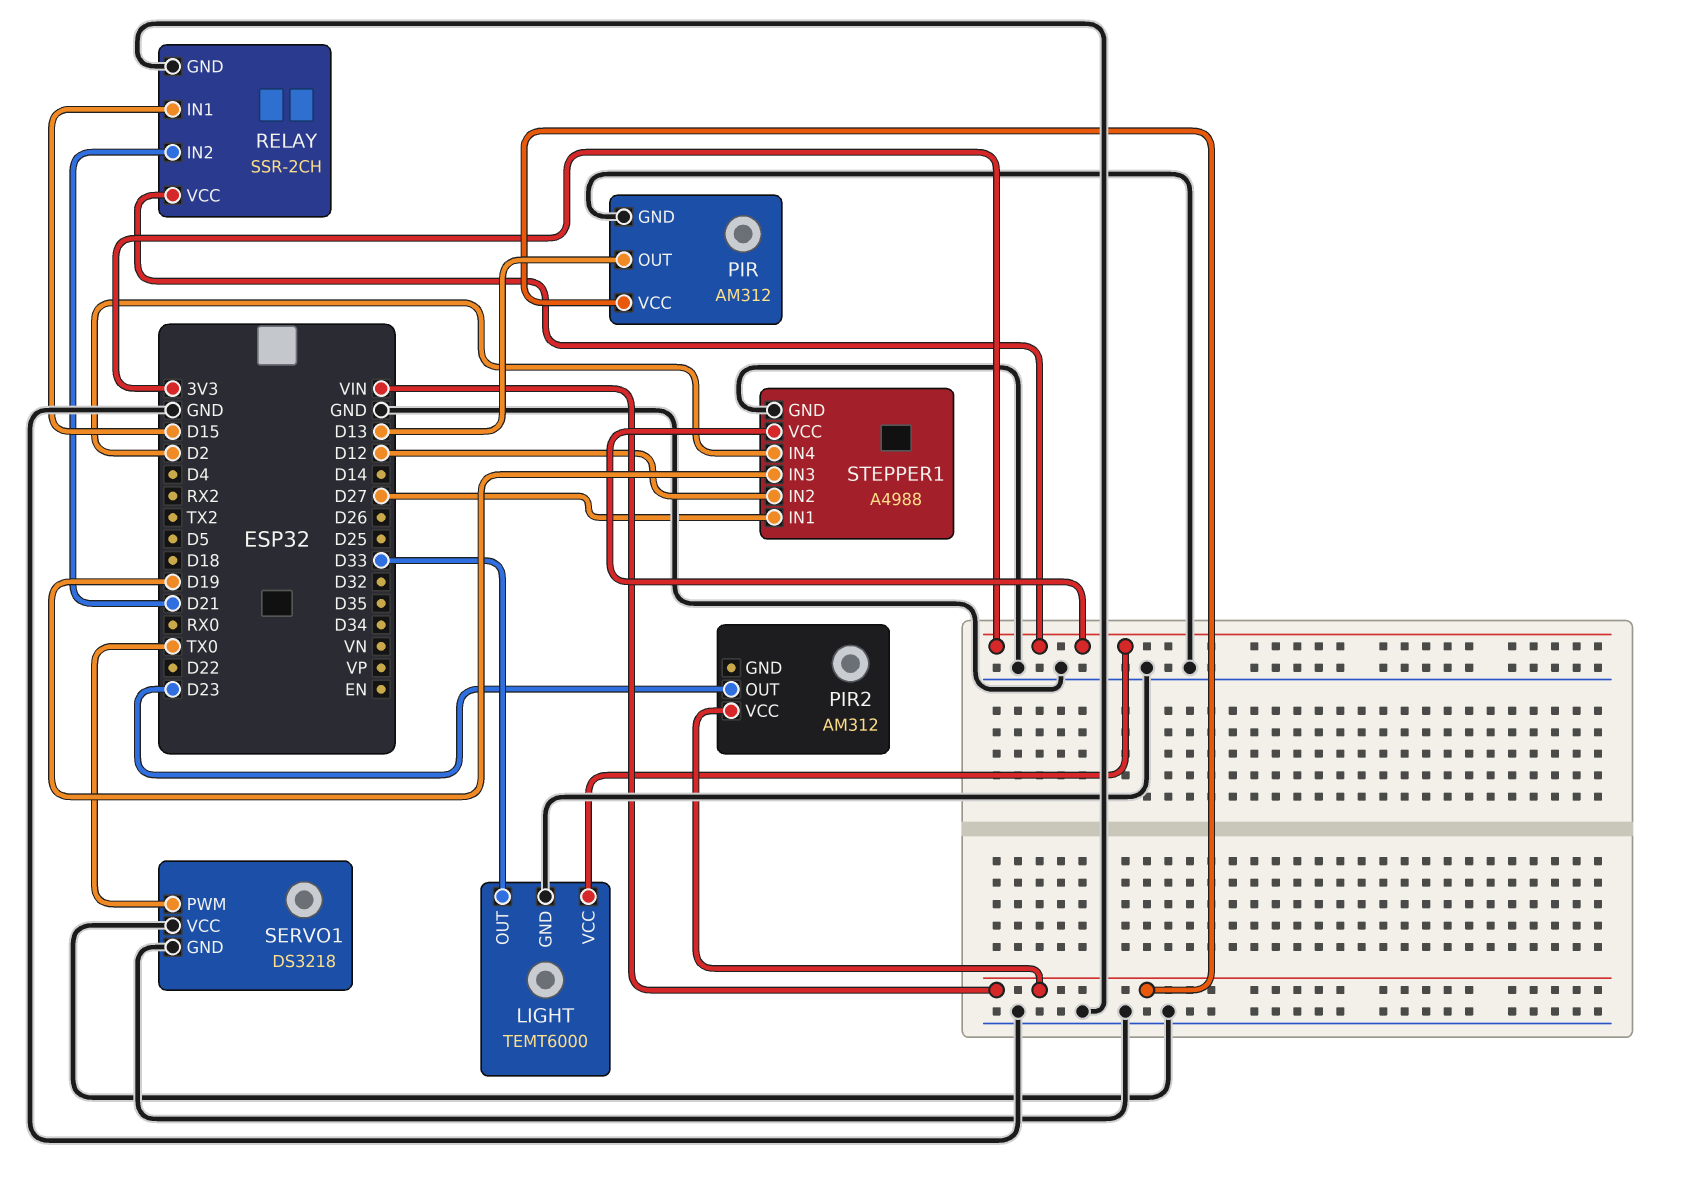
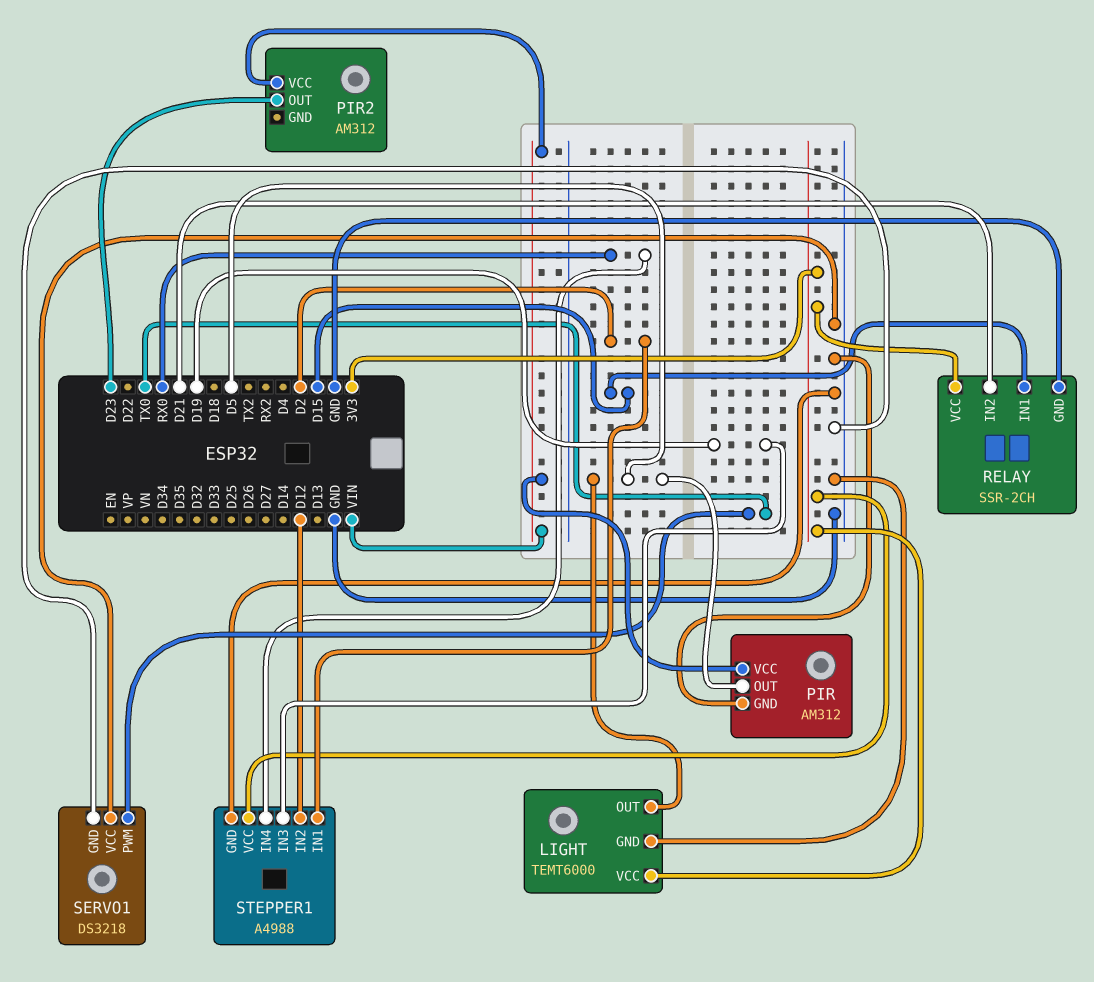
LIGHT pin OUT: D33 -> D5
PIR pin OUT: D13 -> D5
STEPPER1 pin IN1: D27 -> D2
STEPPER1 pin IN4: D2 -> RX0

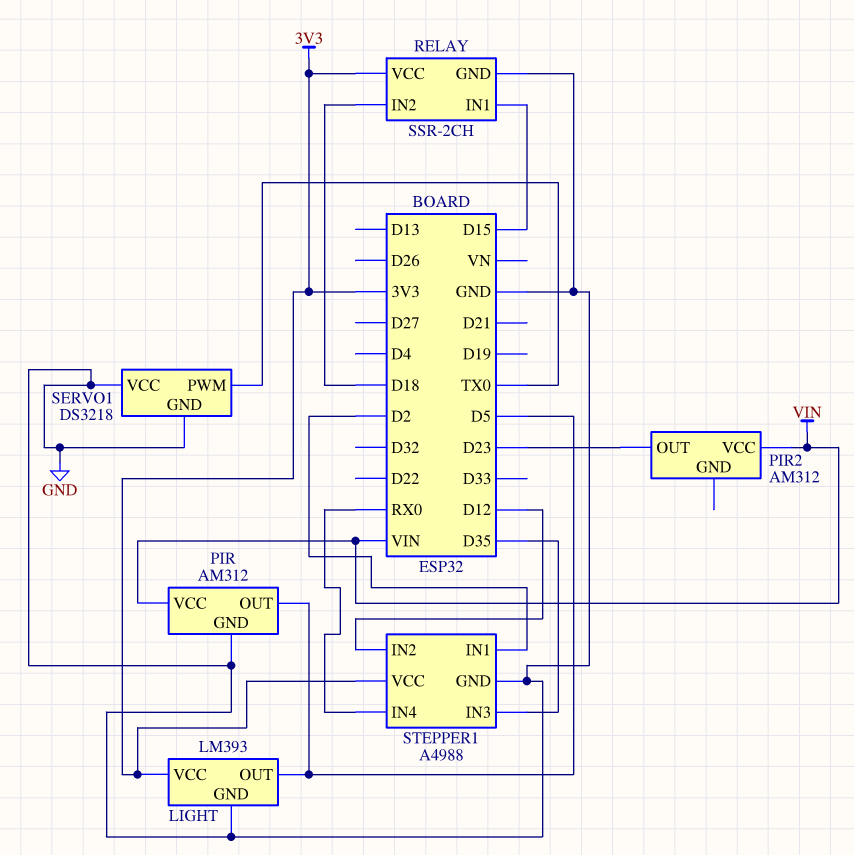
LIGHT: TEMT6000 -> LM393
RELAY pin IN2: D21 -> D18
STEPPER1 pin IN3: D19 -> D35

